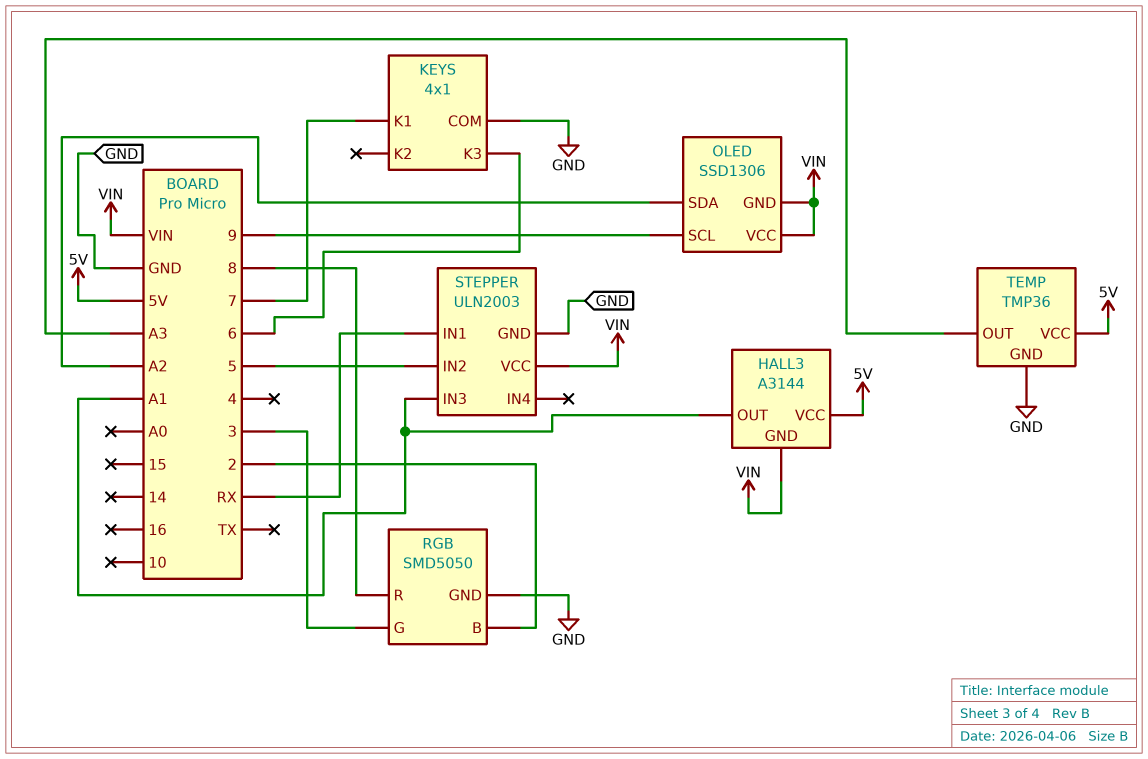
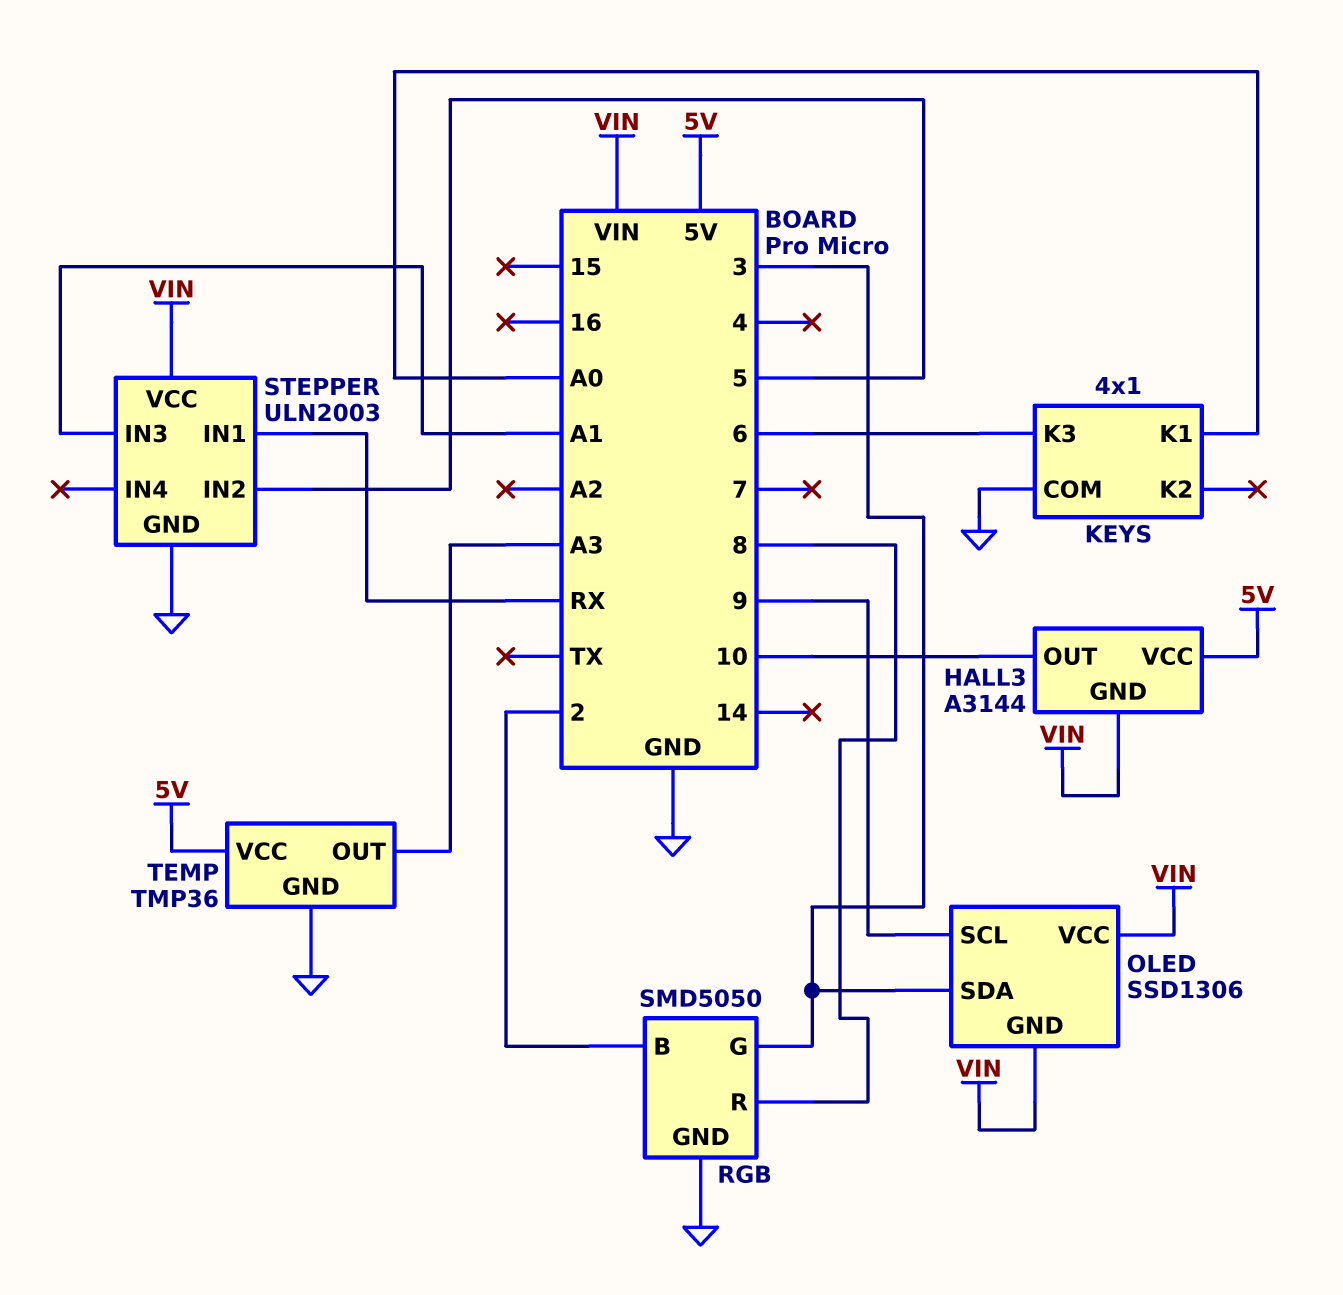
HALL3 pin OUT: A1 -> 10
KEYS pin K1: 7 -> A0
OLED pin SDA: A2 -> 3

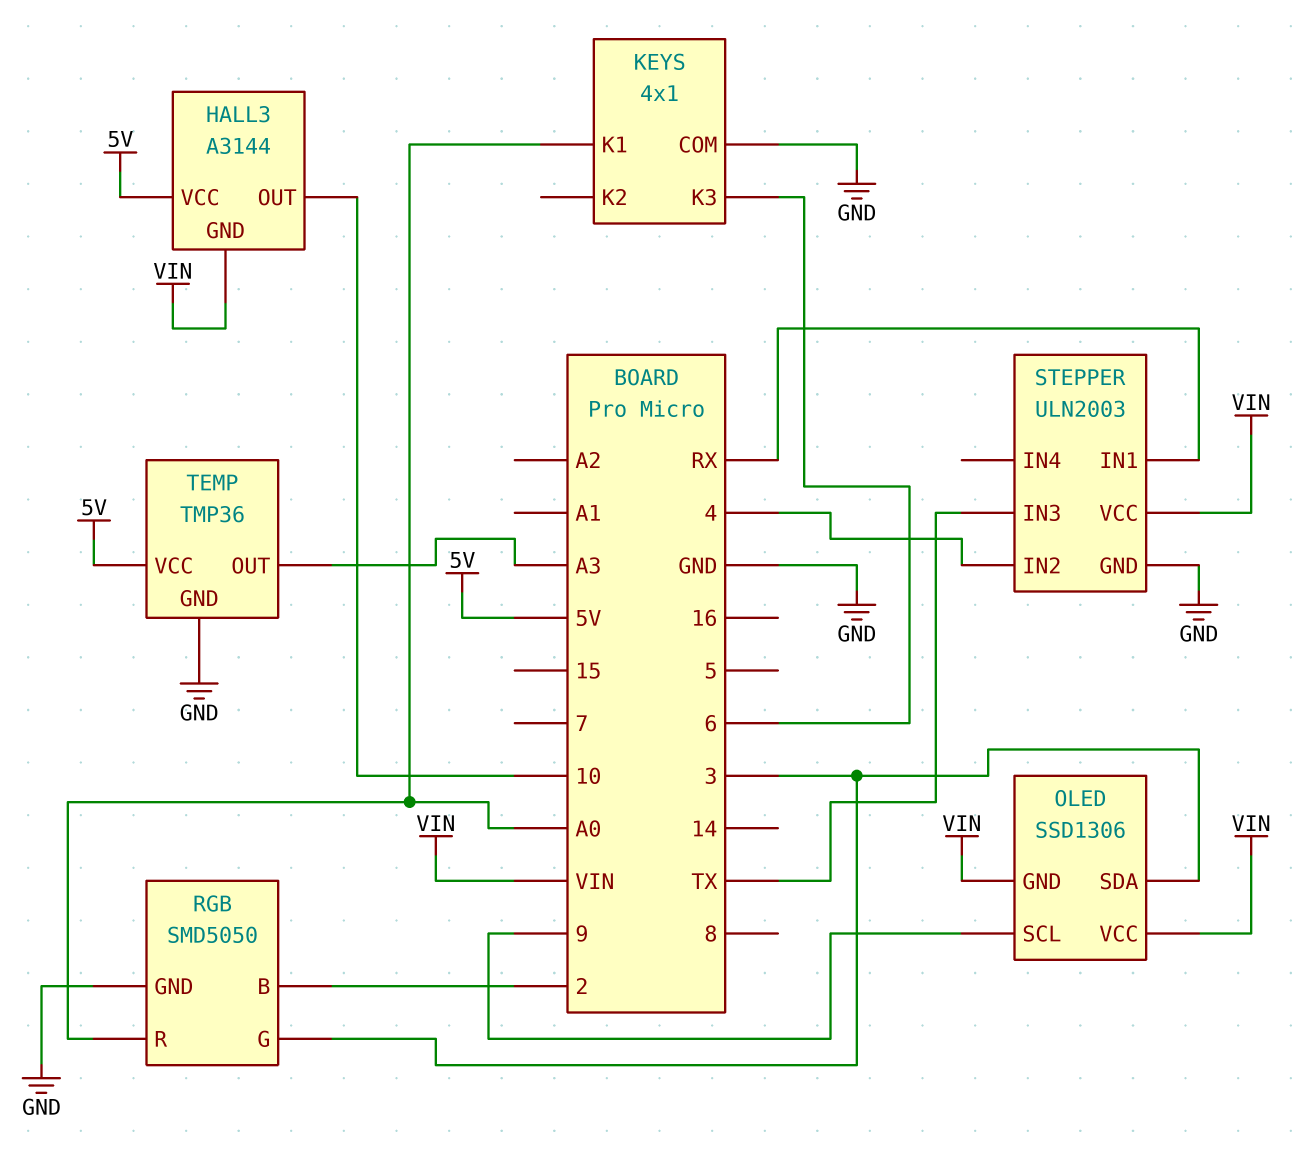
RGB pin R: 8 -> A0
STEPPER pin IN2: 5 -> 4
STEPPER pin IN3: A1 -> TX

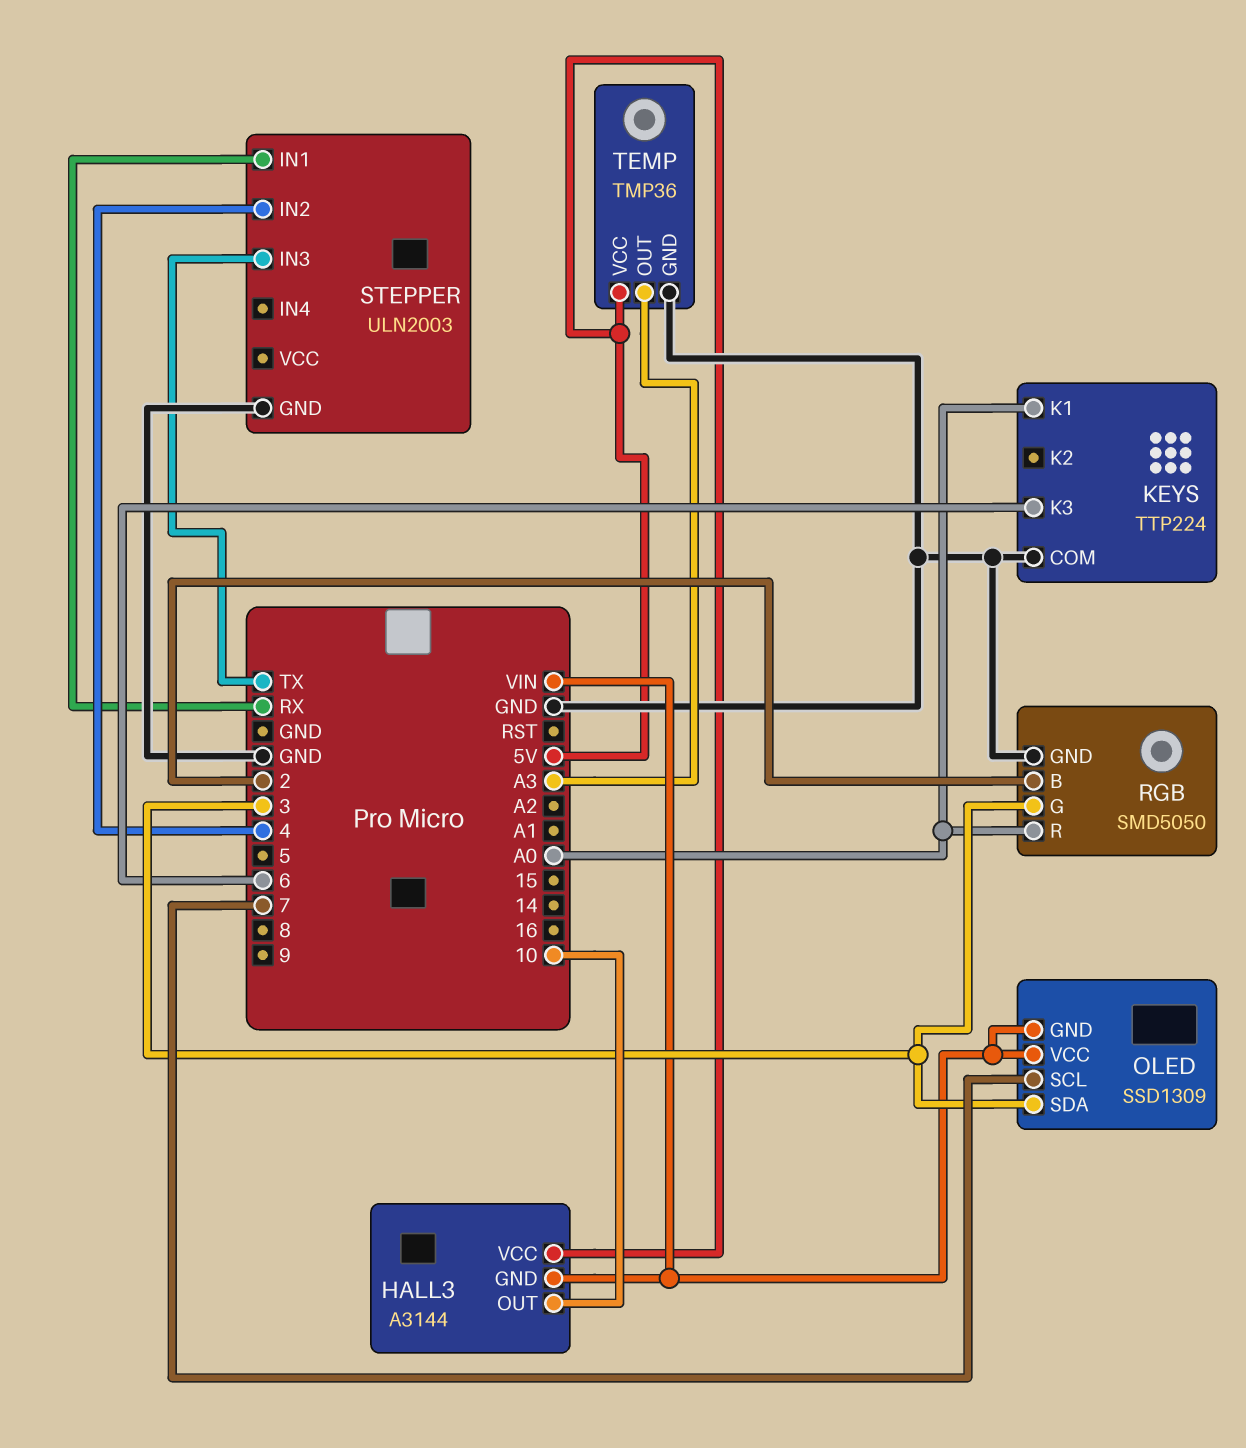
KEYS: 4x1 -> TTP224
OLED: SSD1306 -> SSD1309
OLED pin SCL: 9 -> 7
STEPPER pin VCC: VIN -> none

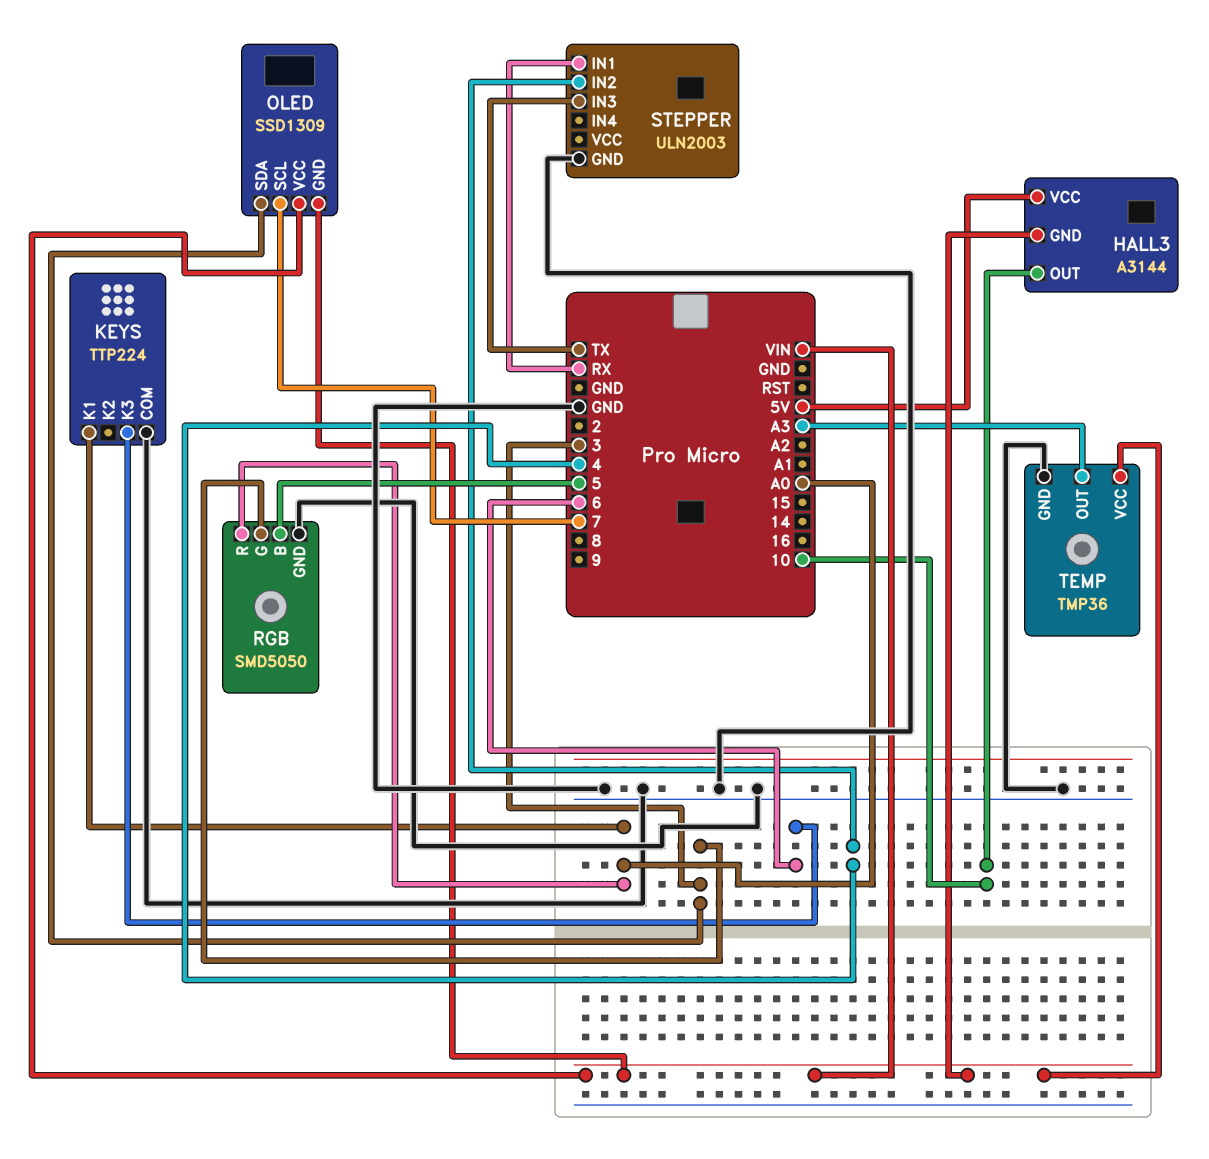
RGB pin B: 2 -> 5
TEMP pin VCC: 5V -> VIN

